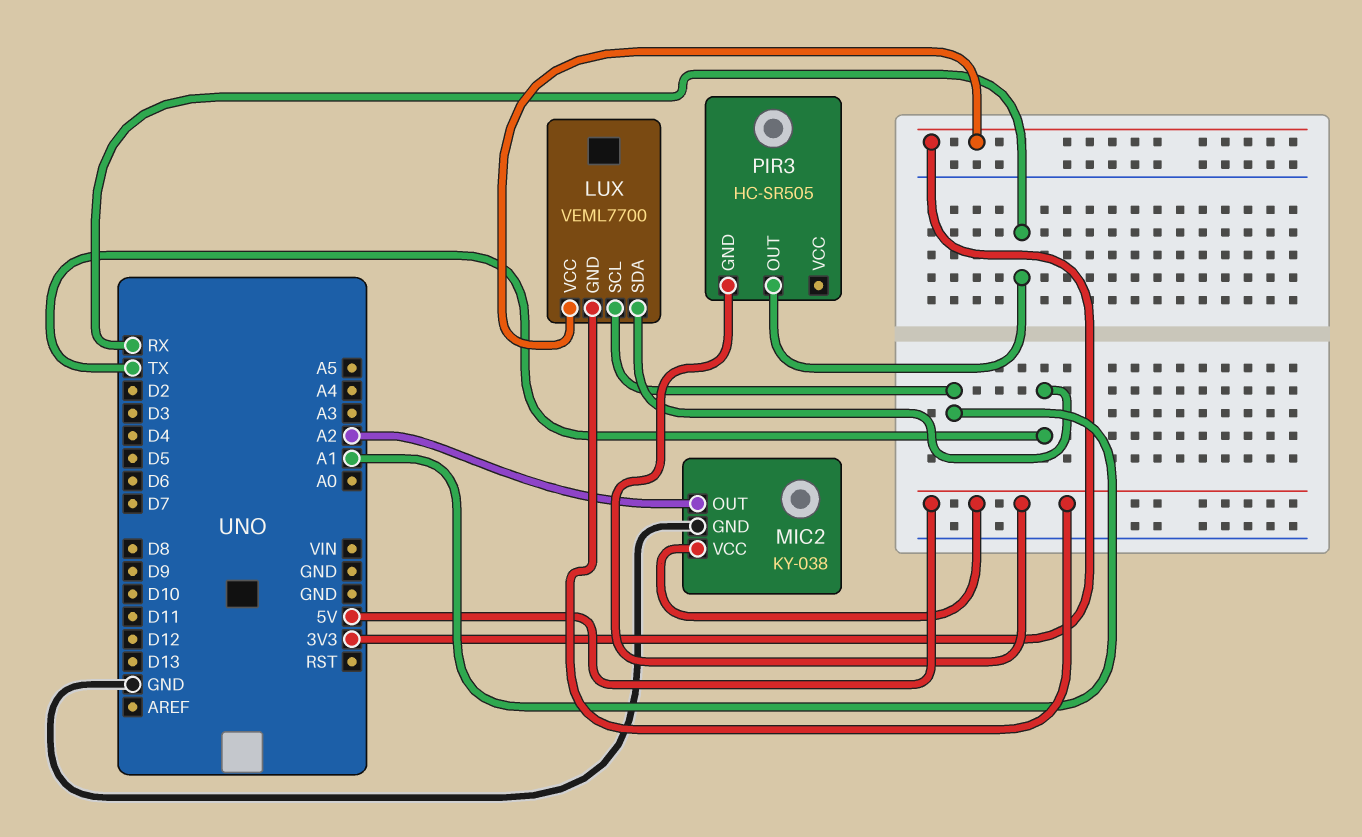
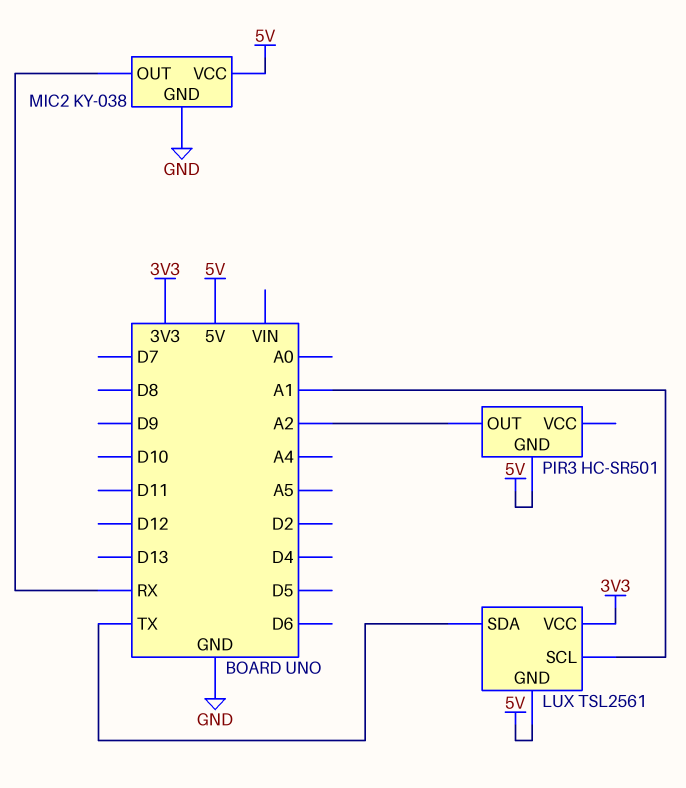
LUX: VEML7700 -> TSL2561
MIC2 pin OUT: A2 -> RX
PIR3: HC-SR505 -> HC-SR501
PIR3 pin OUT: RX -> A2

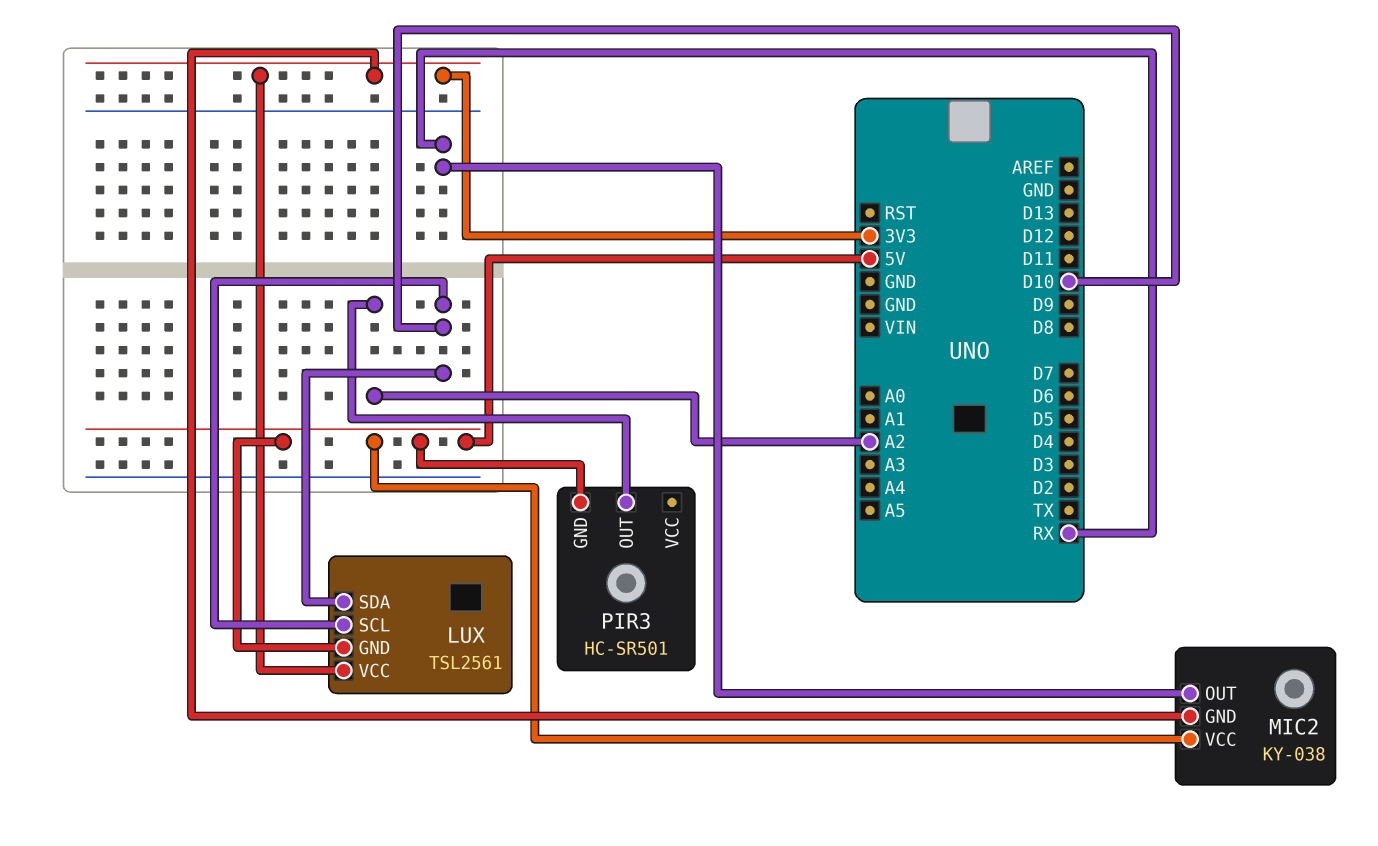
LUX pin SCL: A1 -> D10
LUX pin SDA: TX -> D10
MIC2 pin GND: GND -> 3V3

